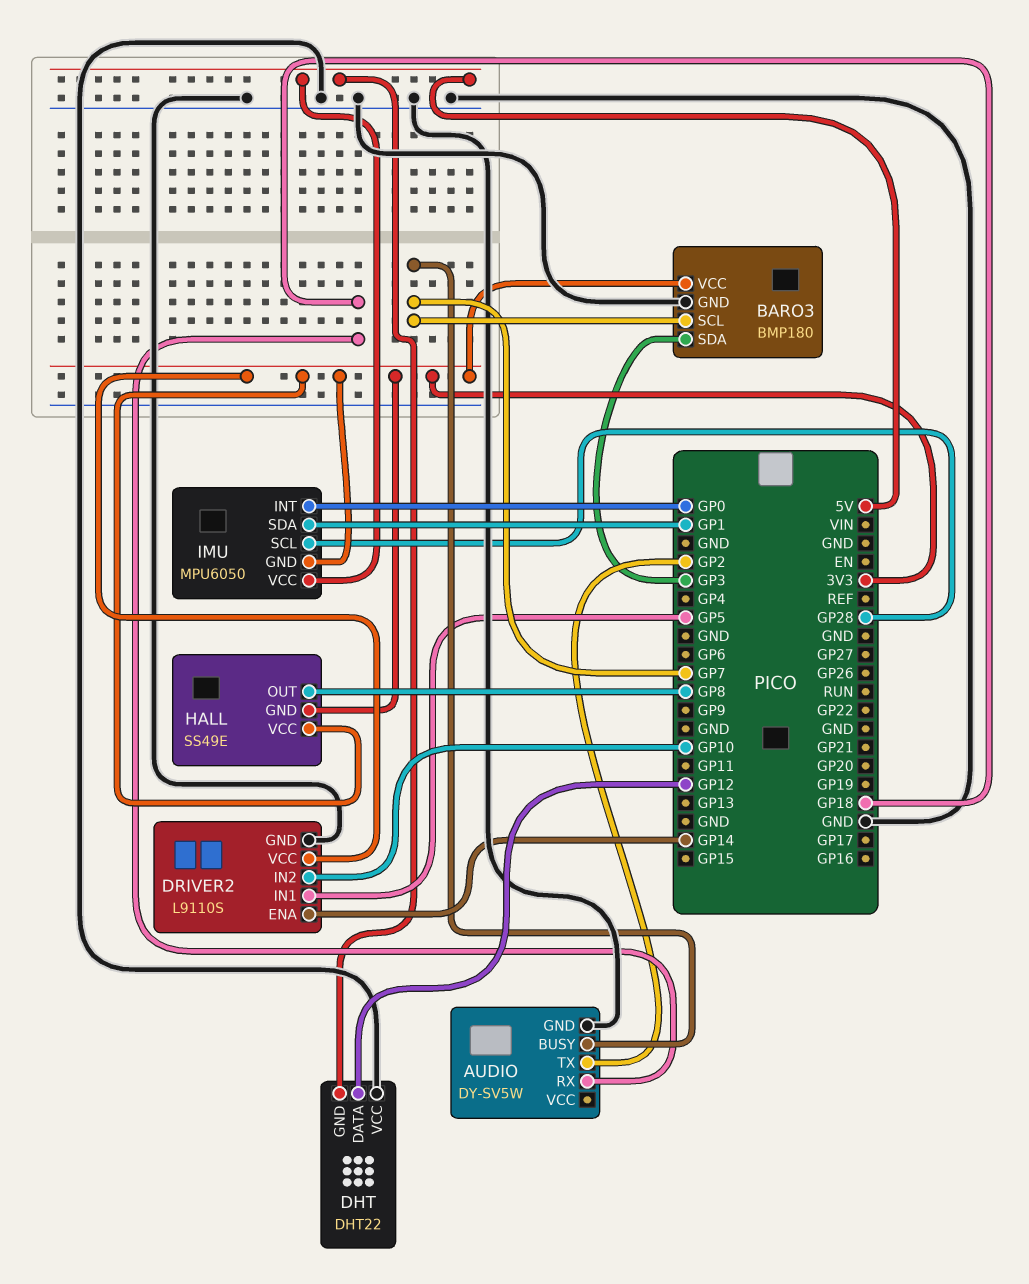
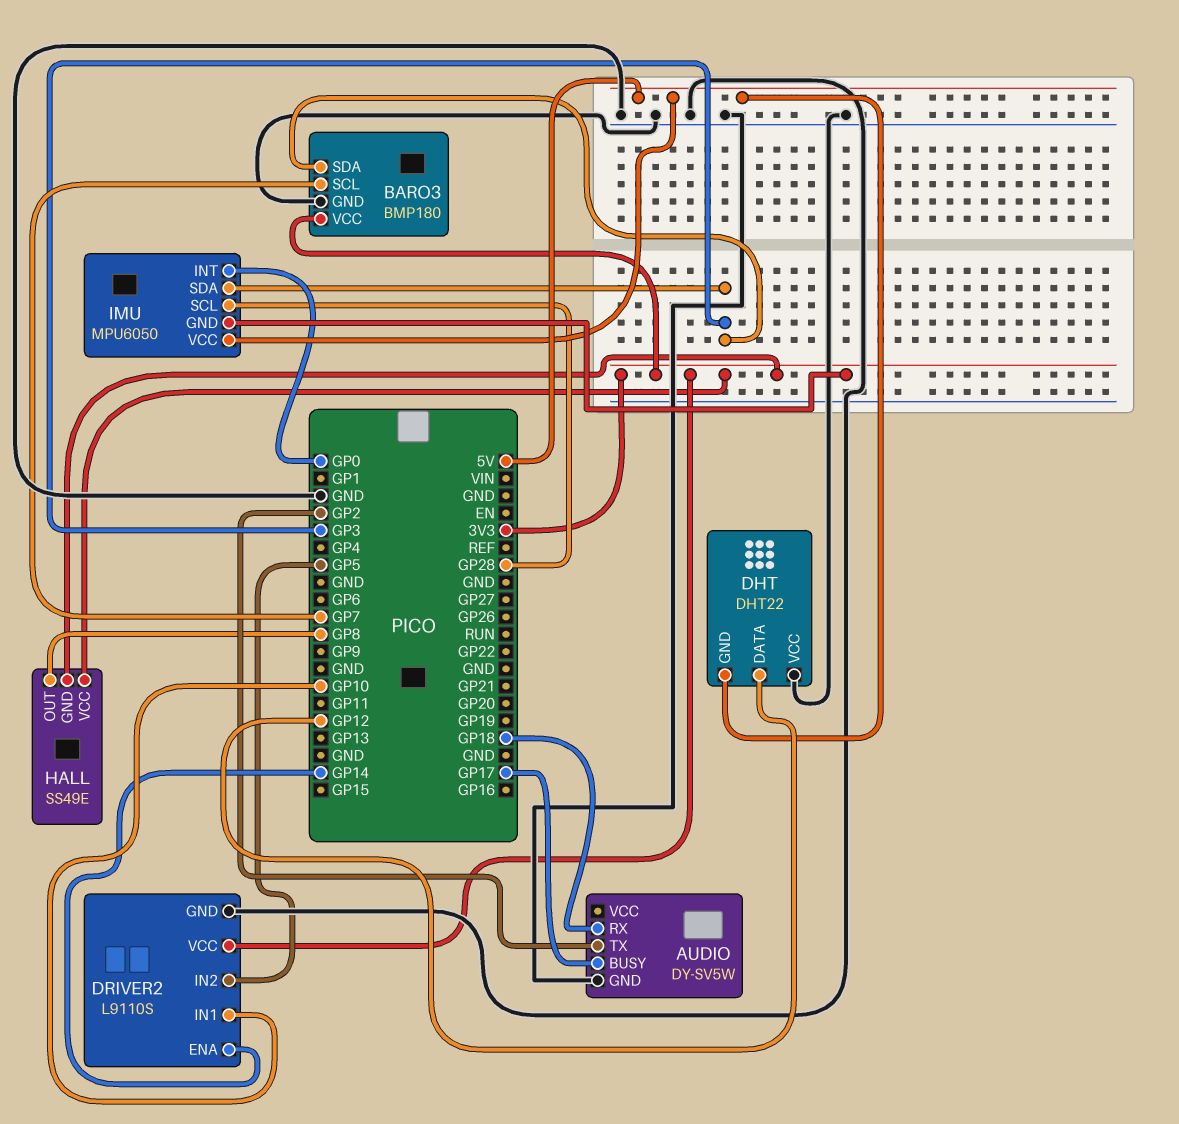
AUDIO pin BUSY: GP7 -> GP17
DRIVER2 pin IN1: GP5 -> GP10
DRIVER2 pin IN2: GP10 -> GP5
IMU pin SDA: GP1 -> GP3

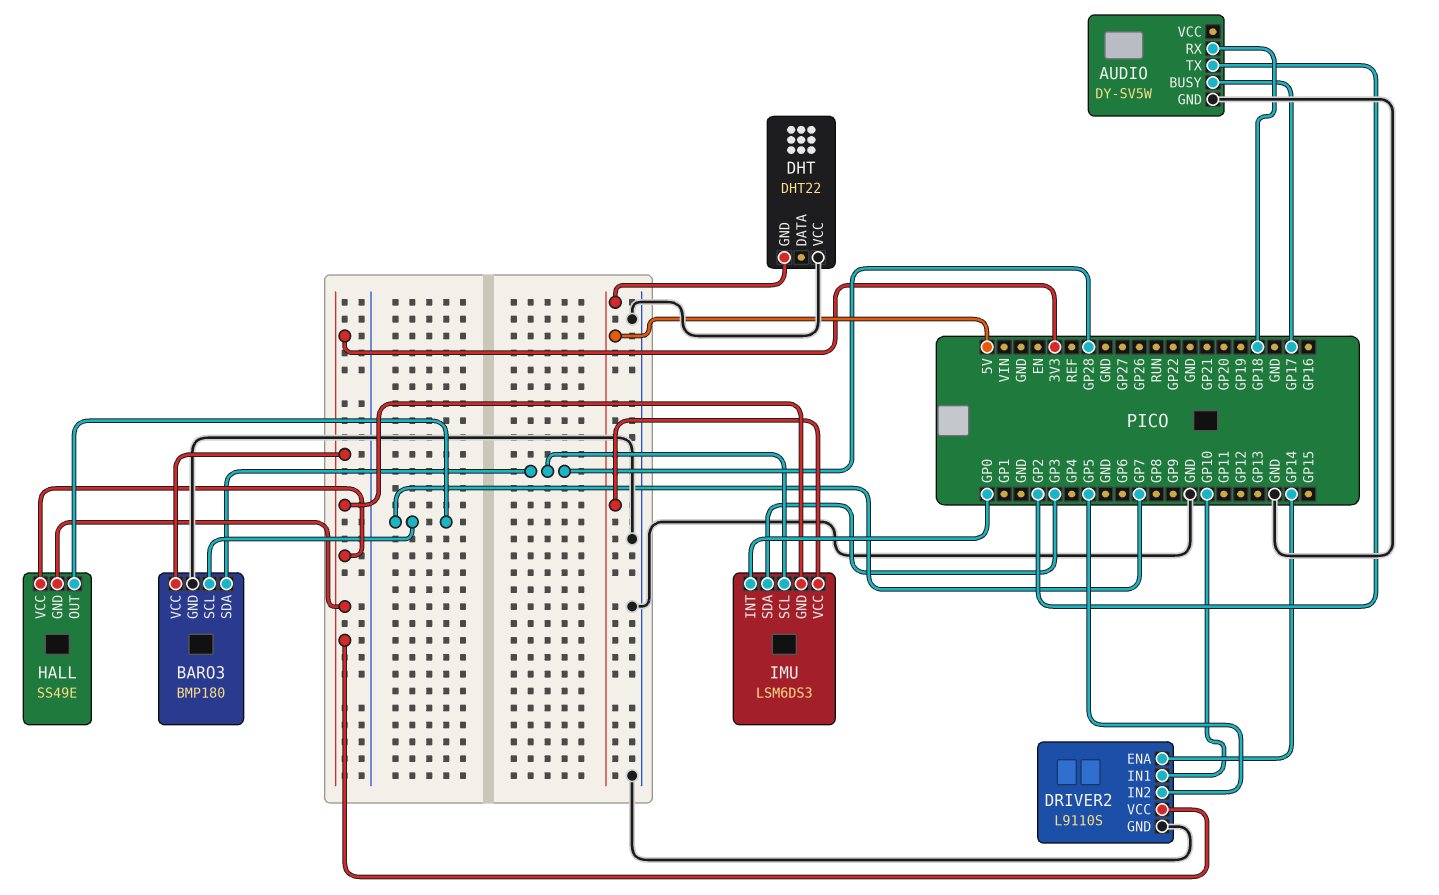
BARO3 pin SDA: GP3 -> GP28
DHT pin DATA: GP12 -> none
HALL pin OUT: GP8 -> GP7
IMU: MPU6050 -> LSM6DS3

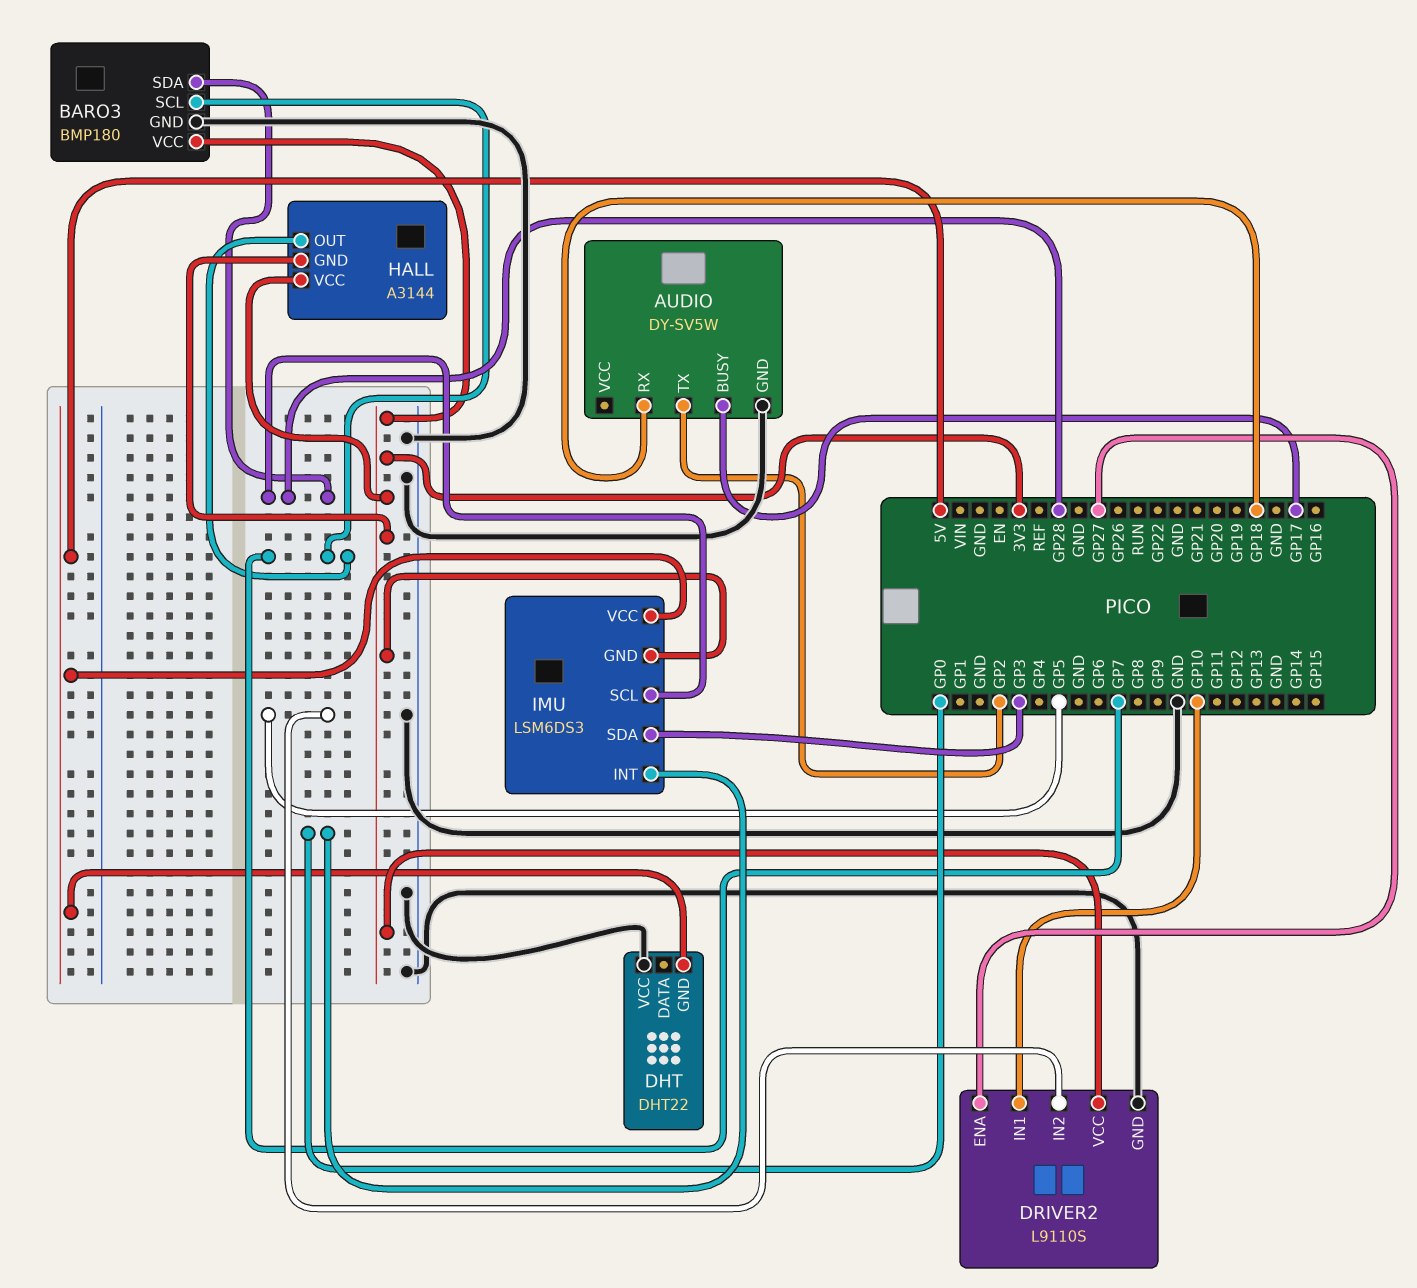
DRIVER2 pin ENA: GP14 -> GP27
HALL: SS49E -> A3144

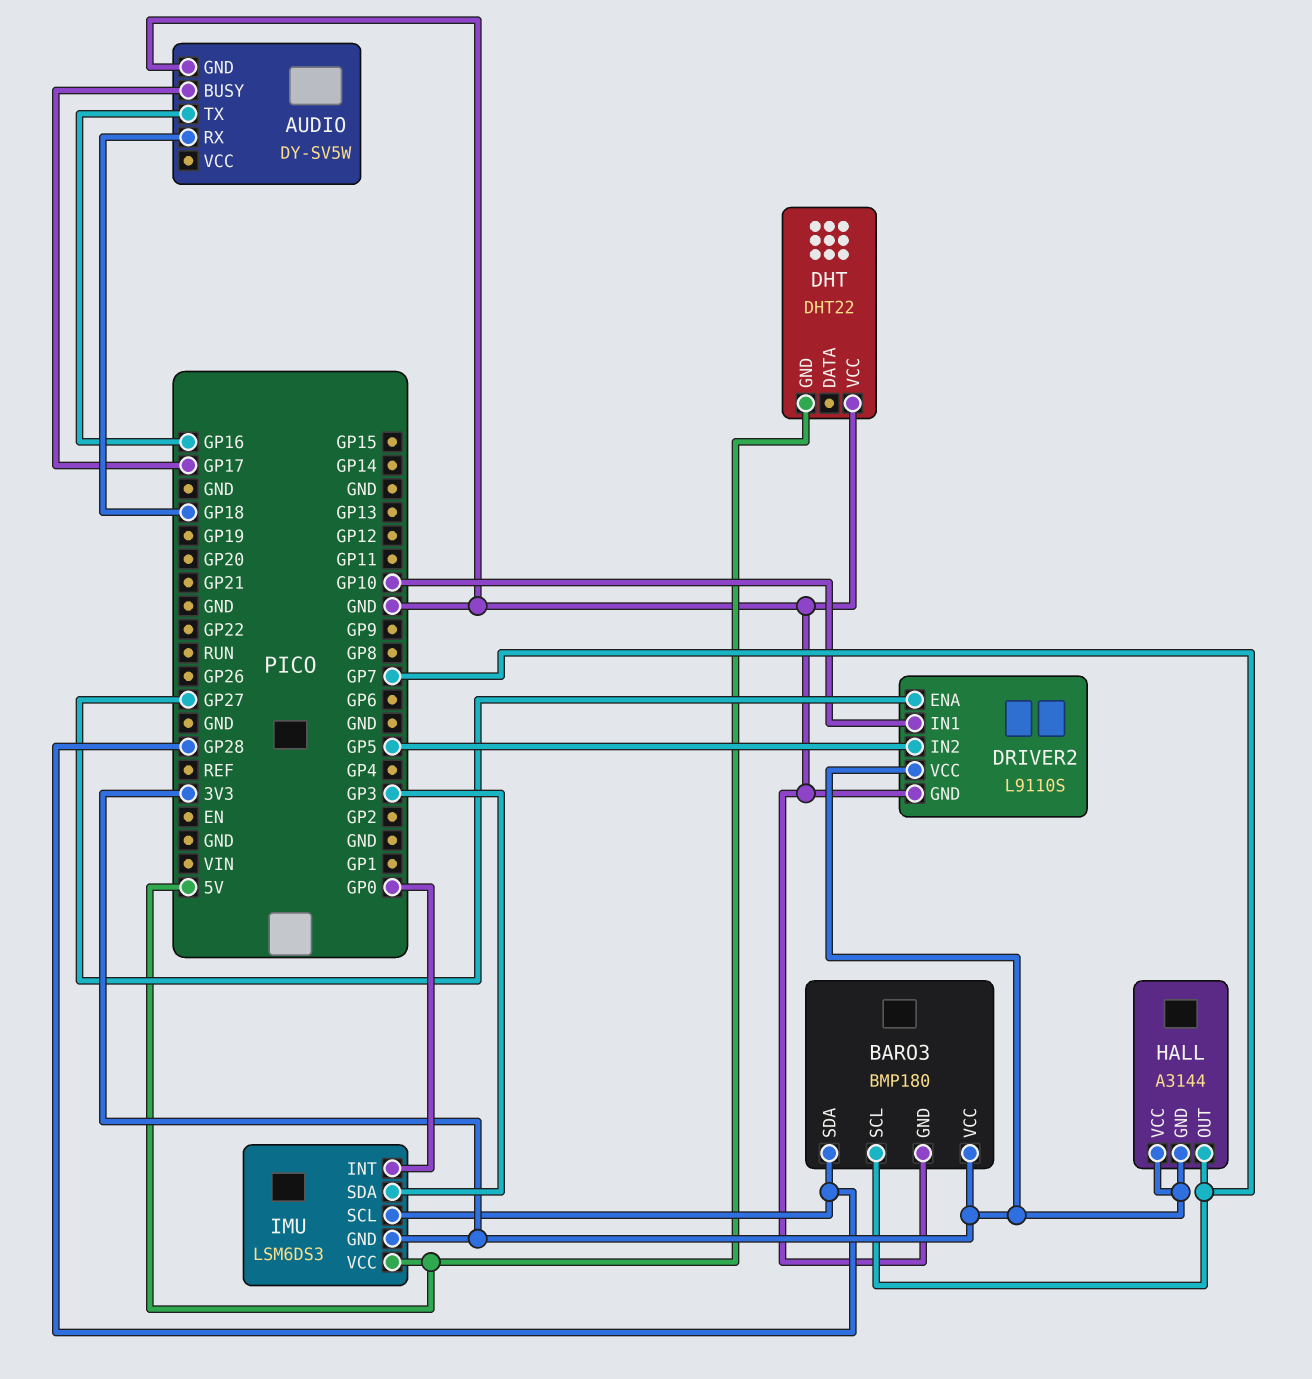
AUDIO pin TX: GP2 -> GP16

